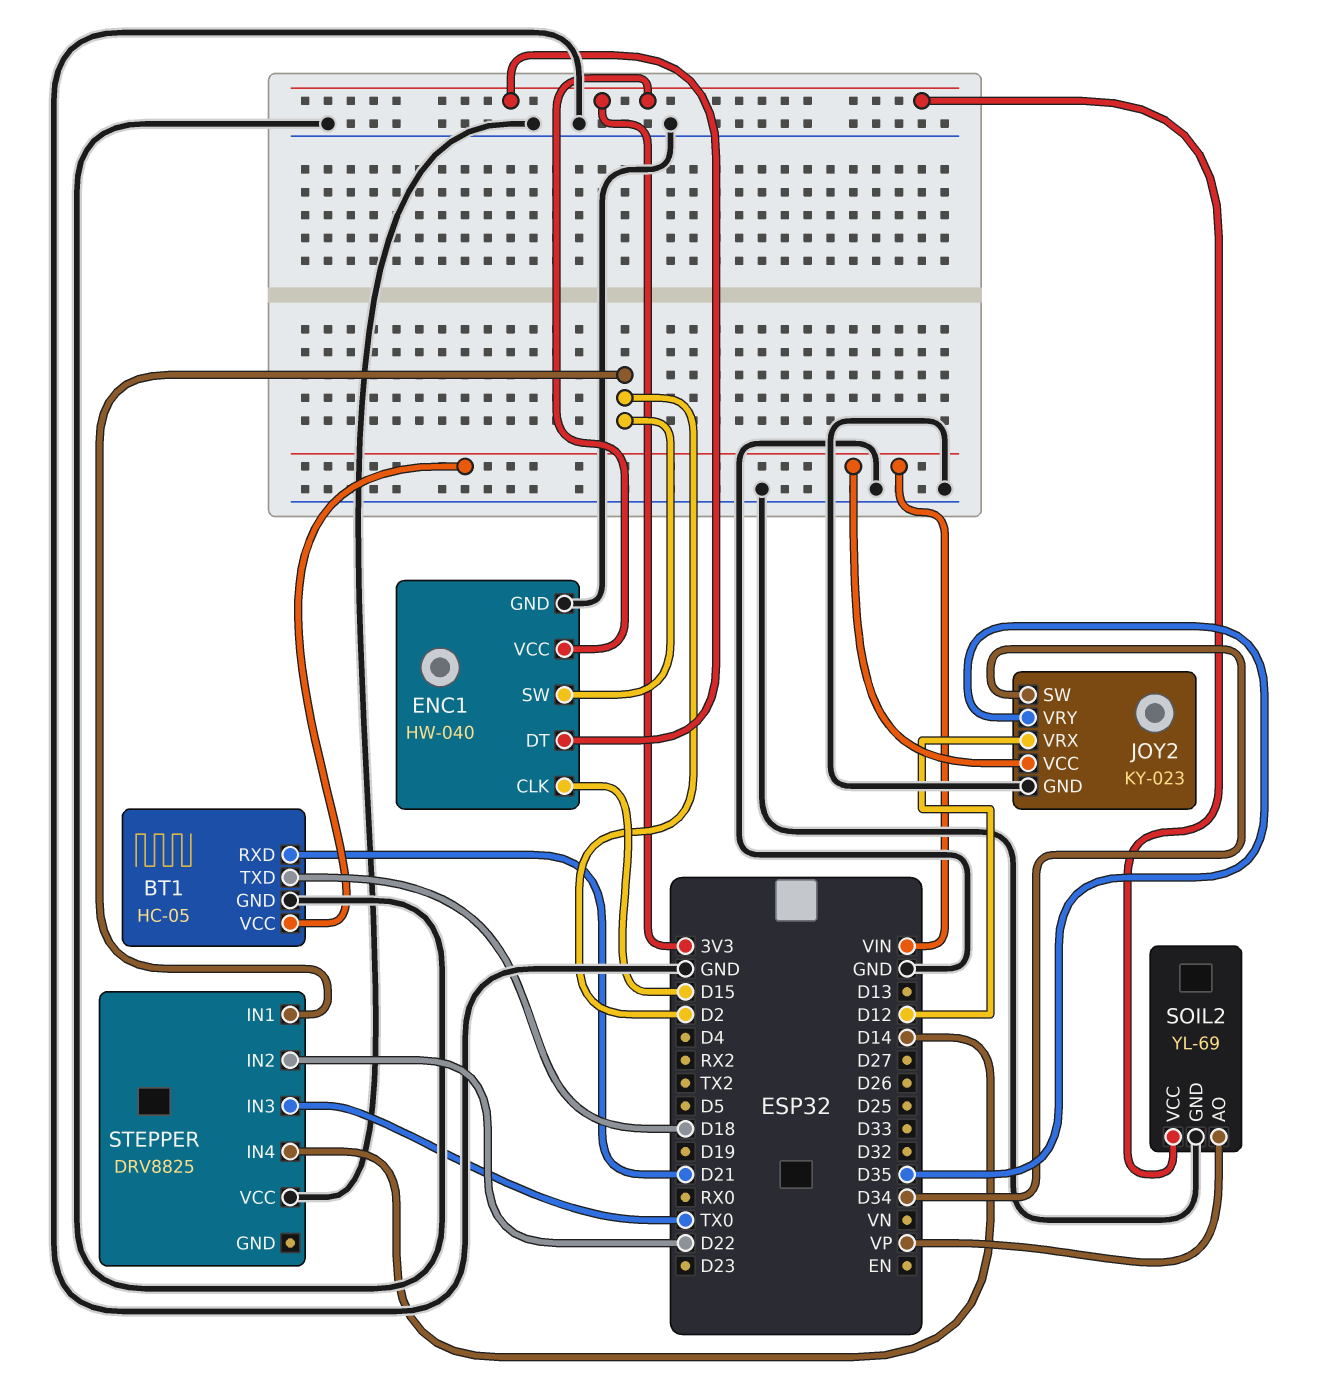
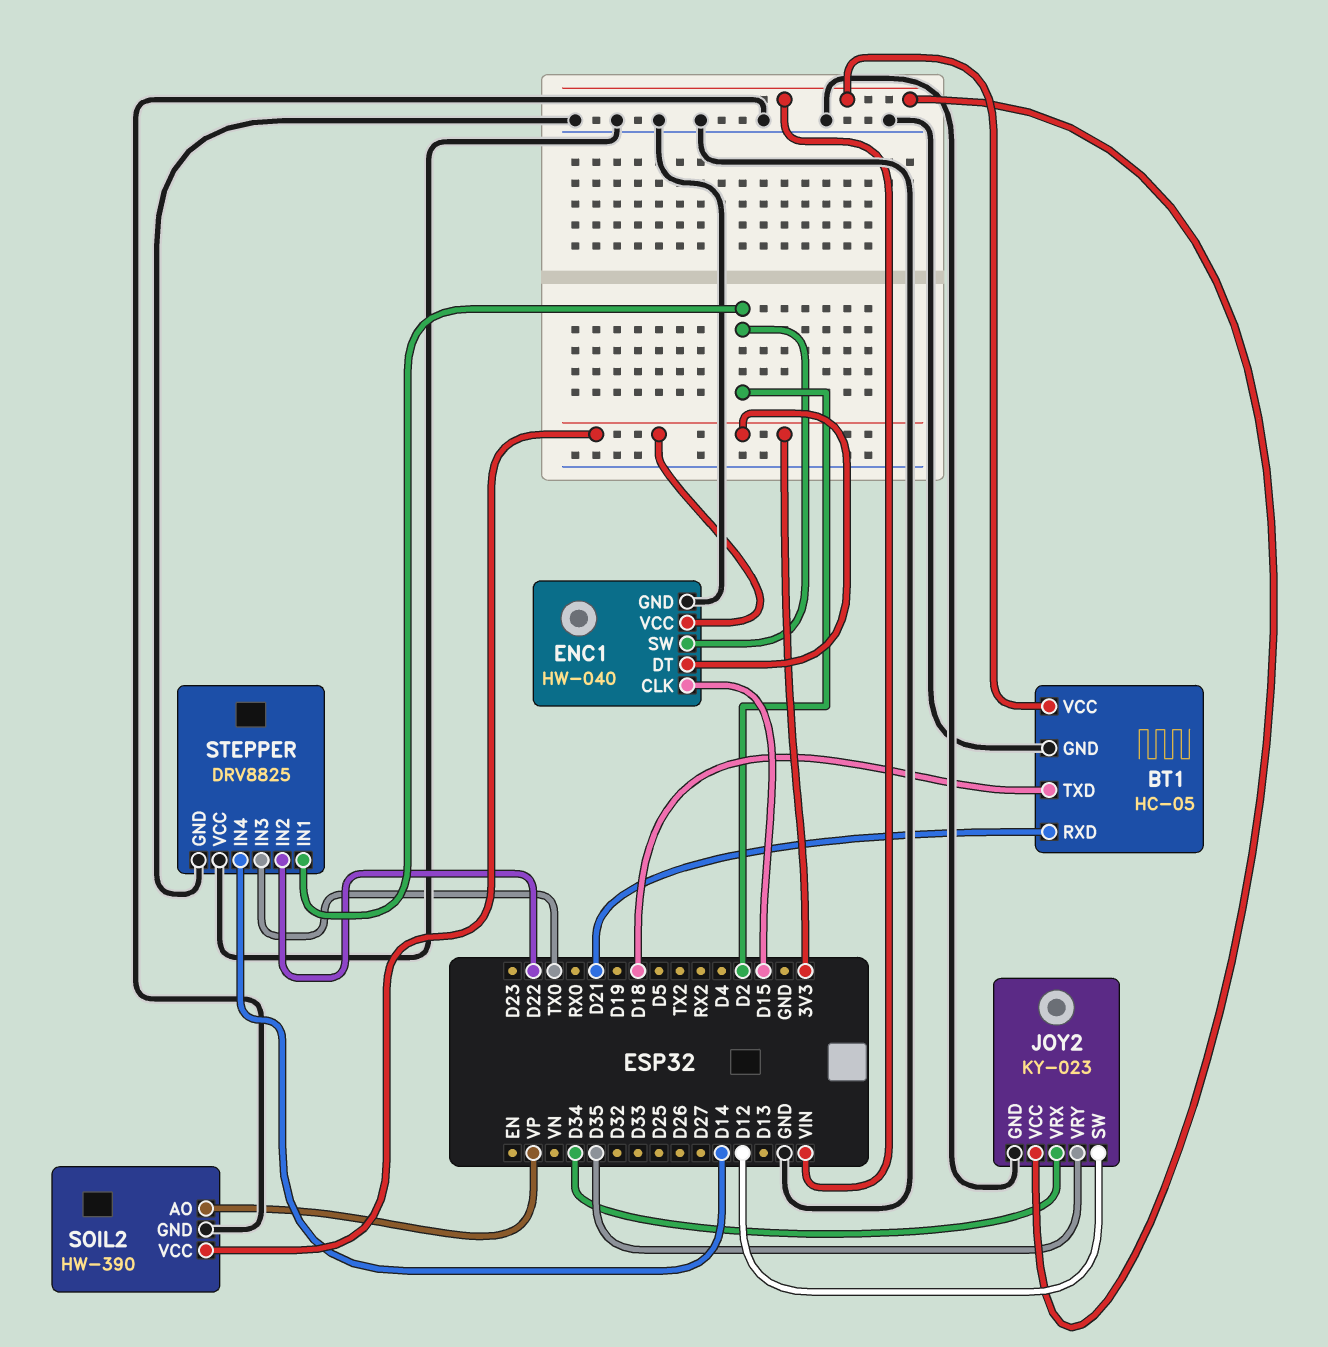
JOY2 pin SW: D34 -> D12
JOY2 pin VRX: D12 -> D34
SOIL2: YL-69 -> HW-390
STEPPER pin GND: none -> GND

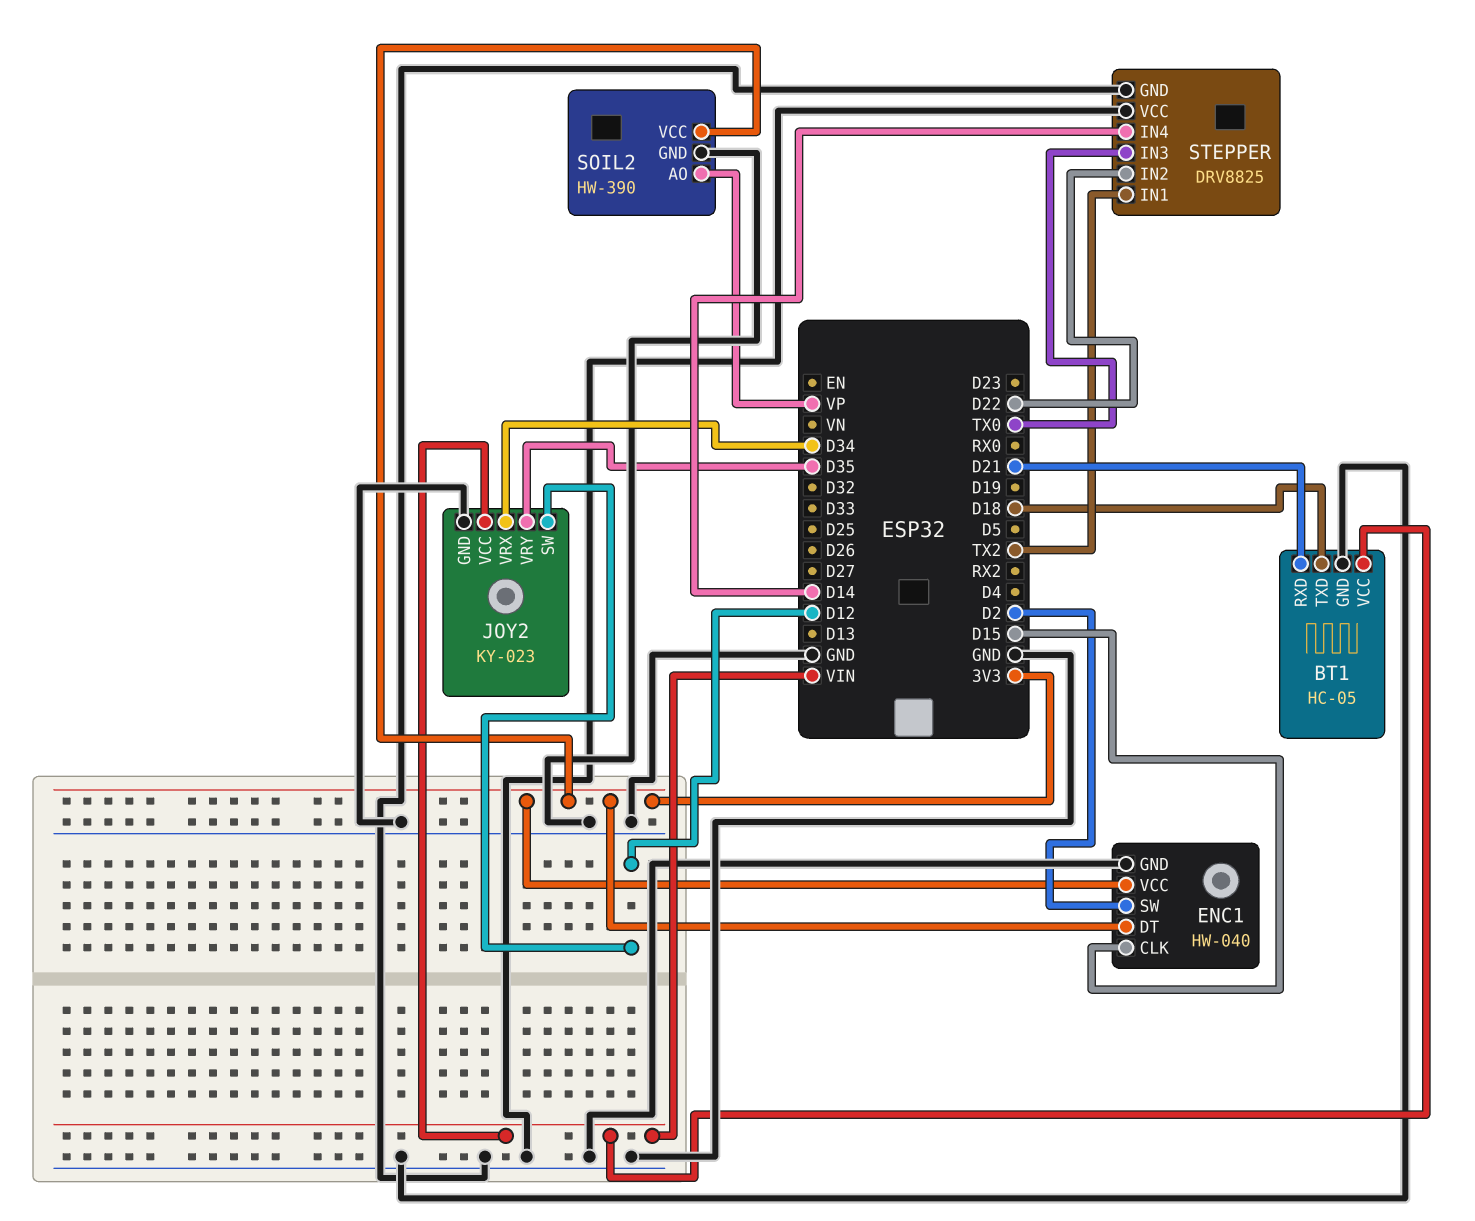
STEPPER pin IN1: D2 -> TX2

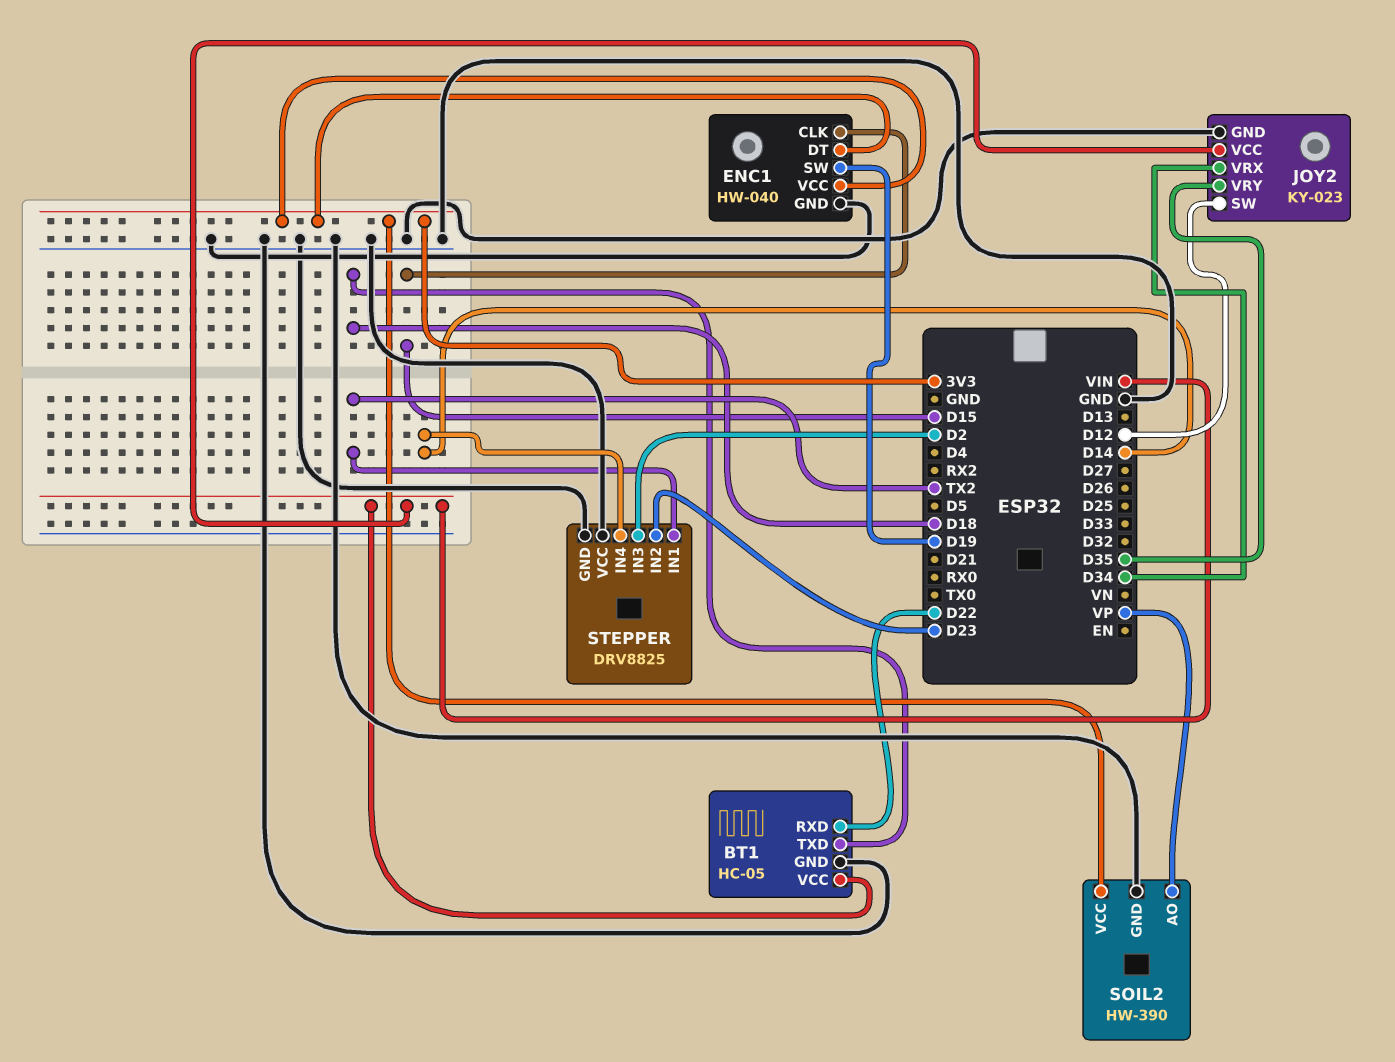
BT1 pin RXD: D21 -> D22
ENC1 pin SW: D2 -> D19
STEPPER pin IN2: D22 -> D23
STEPPER pin IN3: TX0 -> D2

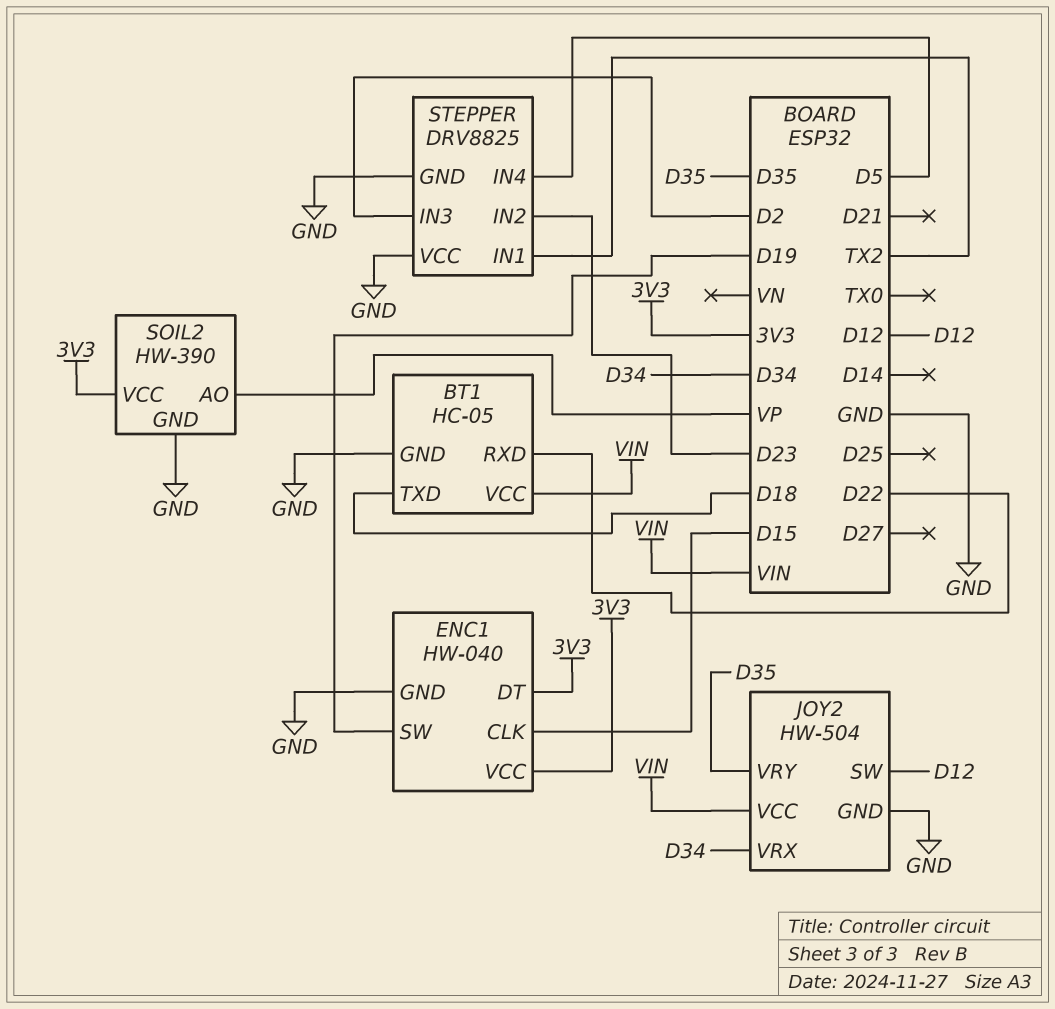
JOY2: KY-023 -> HW-504
STEPPER pin IN4: D14 -> D5

